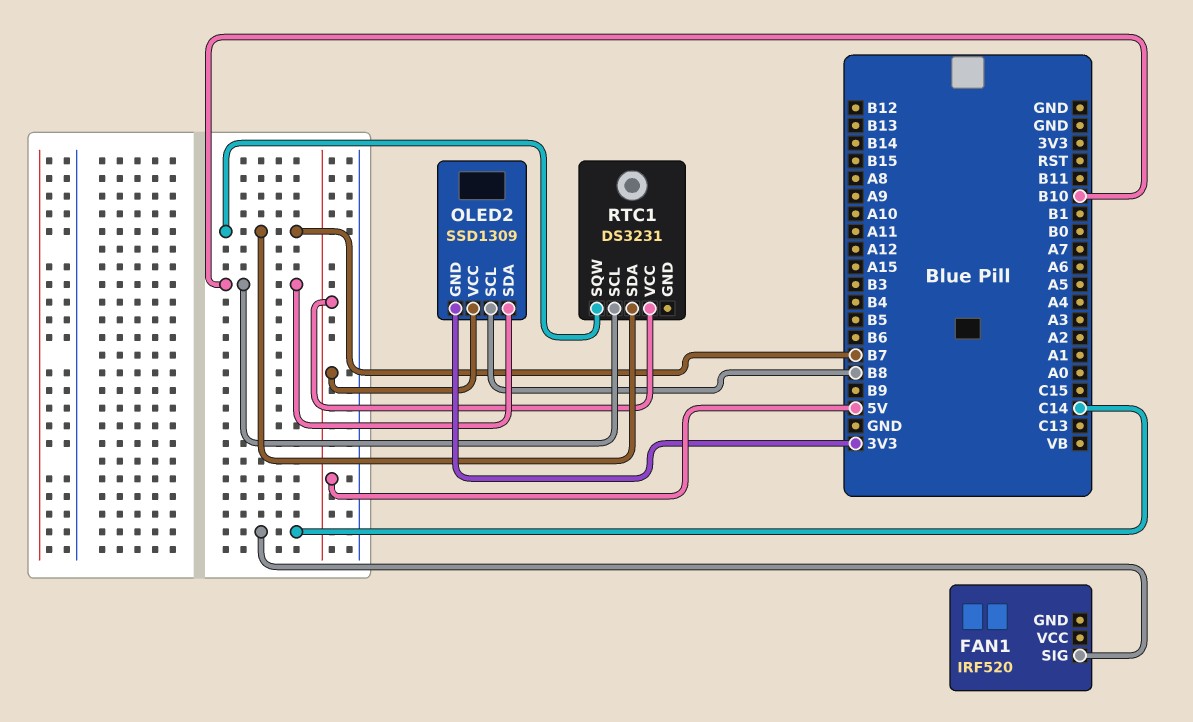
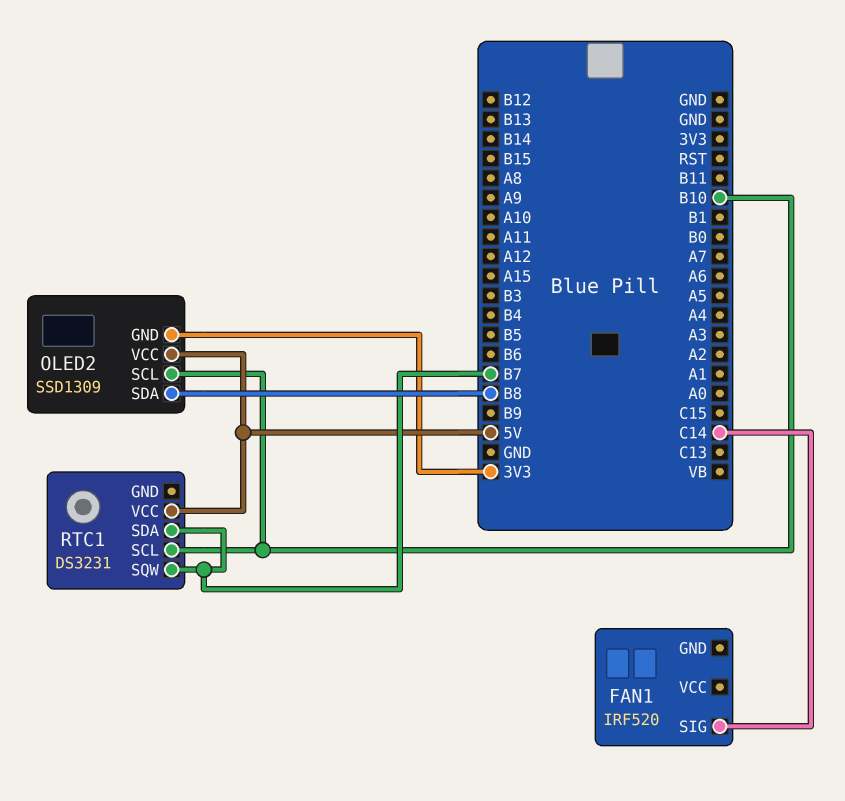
OLED2 pin SCL: B8 -> B10
OLED2 pin SDA: B10 -> B8

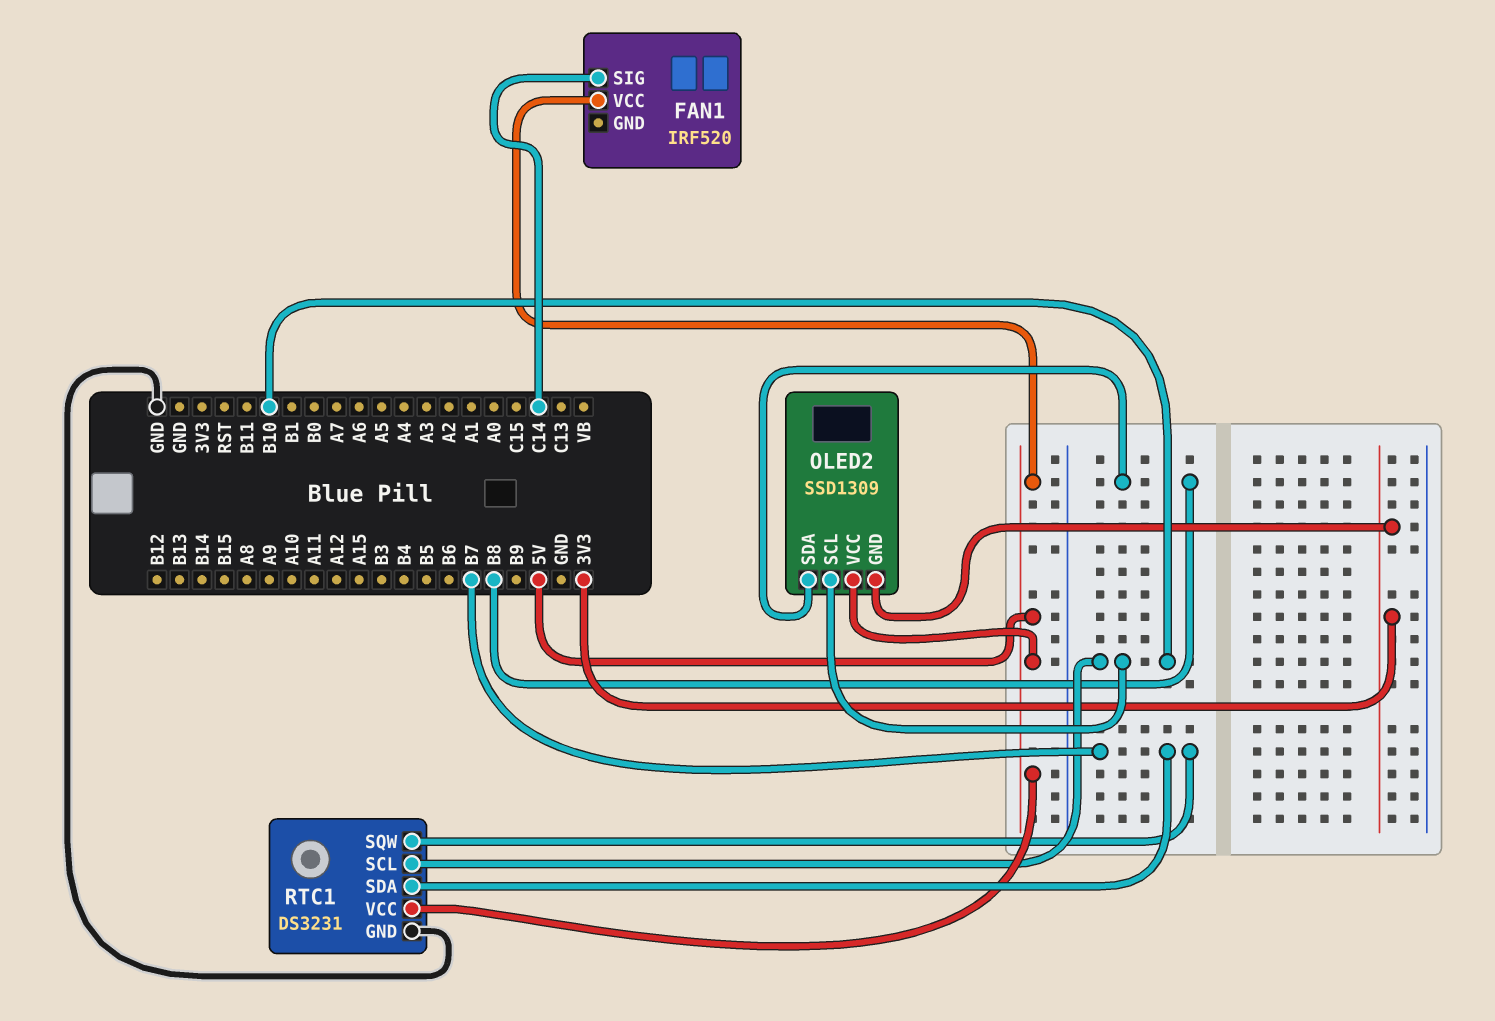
FAN1 pin VCC: none -> 5V
RTC1 pin GND: none -> GND

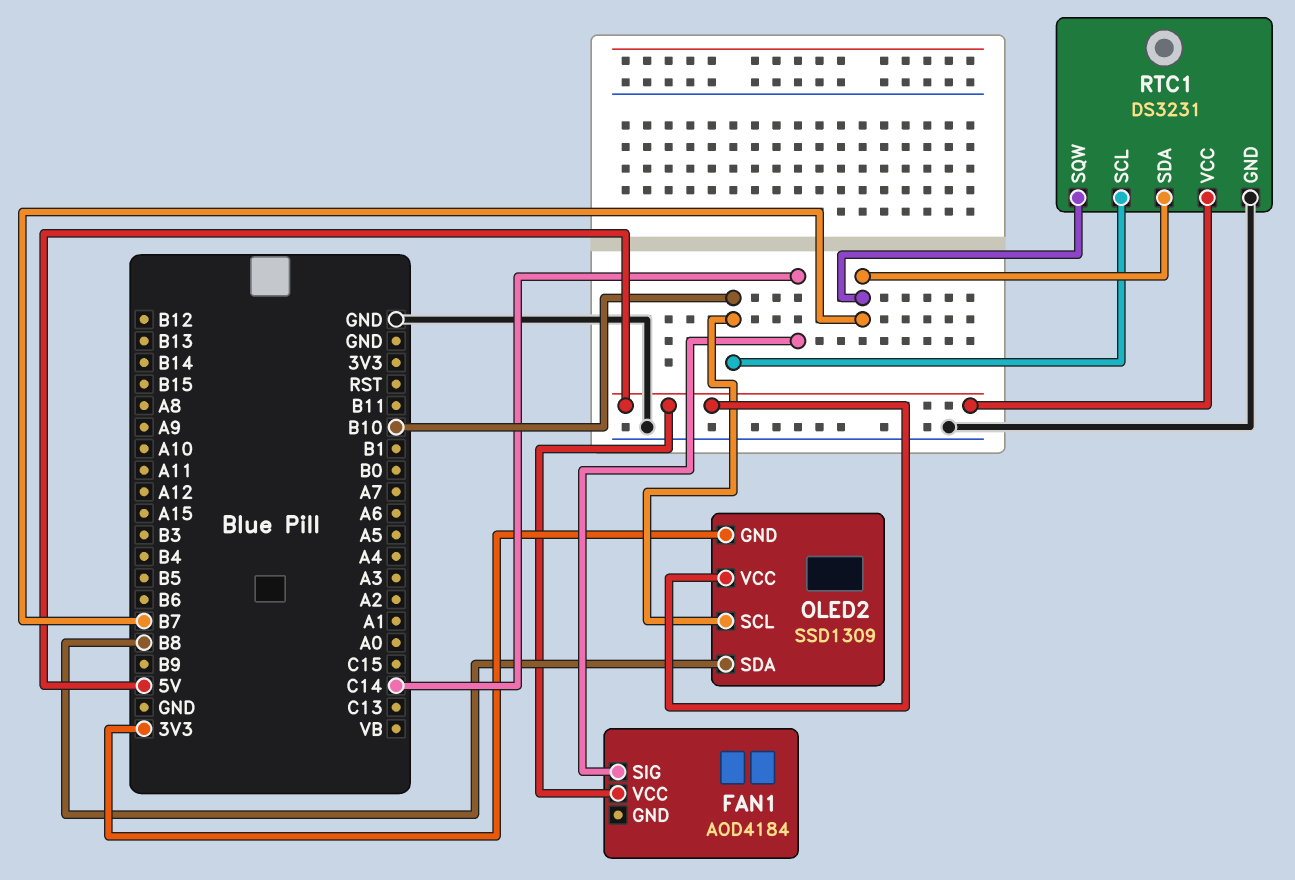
FAN1: IRF520 -> AOD4184

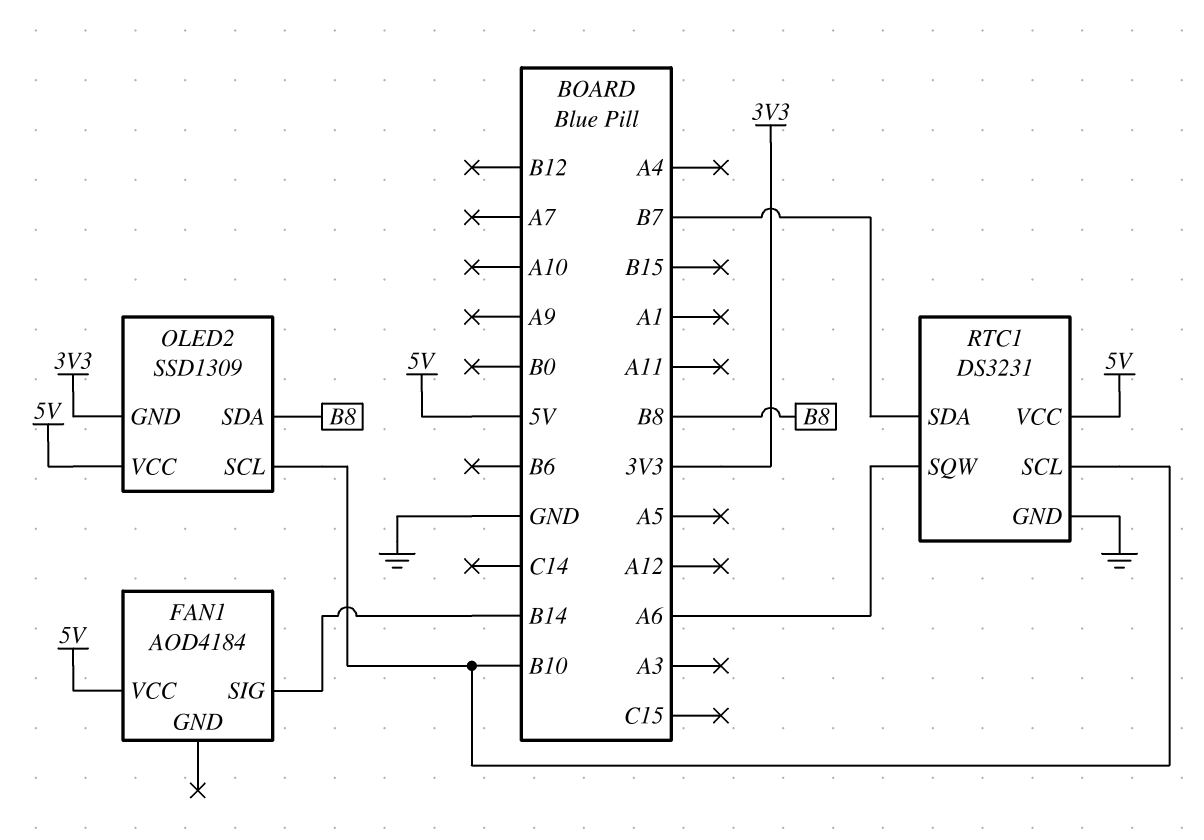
FAN1 pin SIG: C14 -> B14
RTC1 pin SQW: B7 -> A6

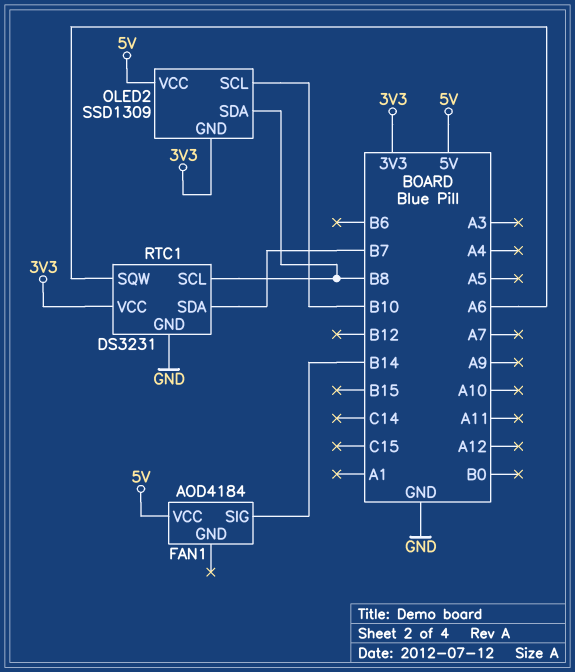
RTC1 pin SCL: B10 -> B8
RTC1 pin VCC: 5V -> 3V3

